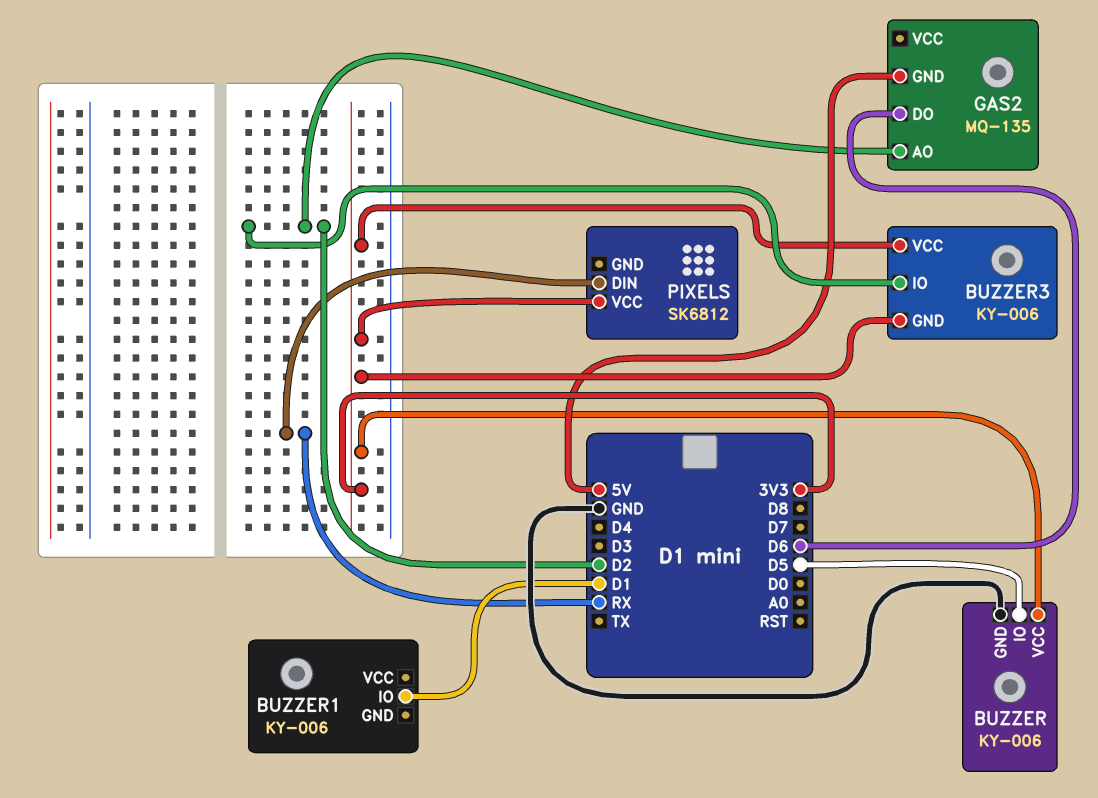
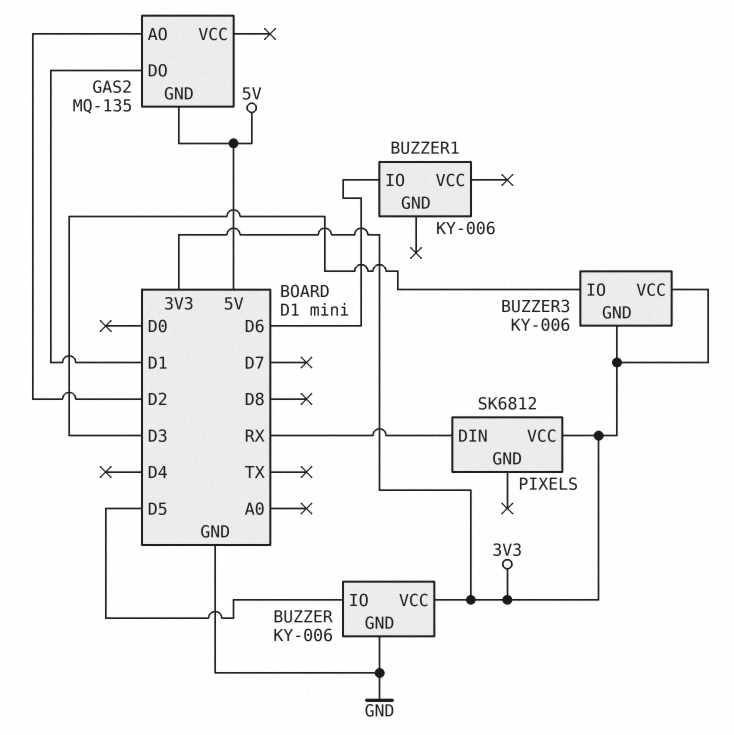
BUZZER1 pin IO: D1 -> D6
BUZZER3 pin IO: D2 -> D3
GAS2 pin DO: D6 -> D1

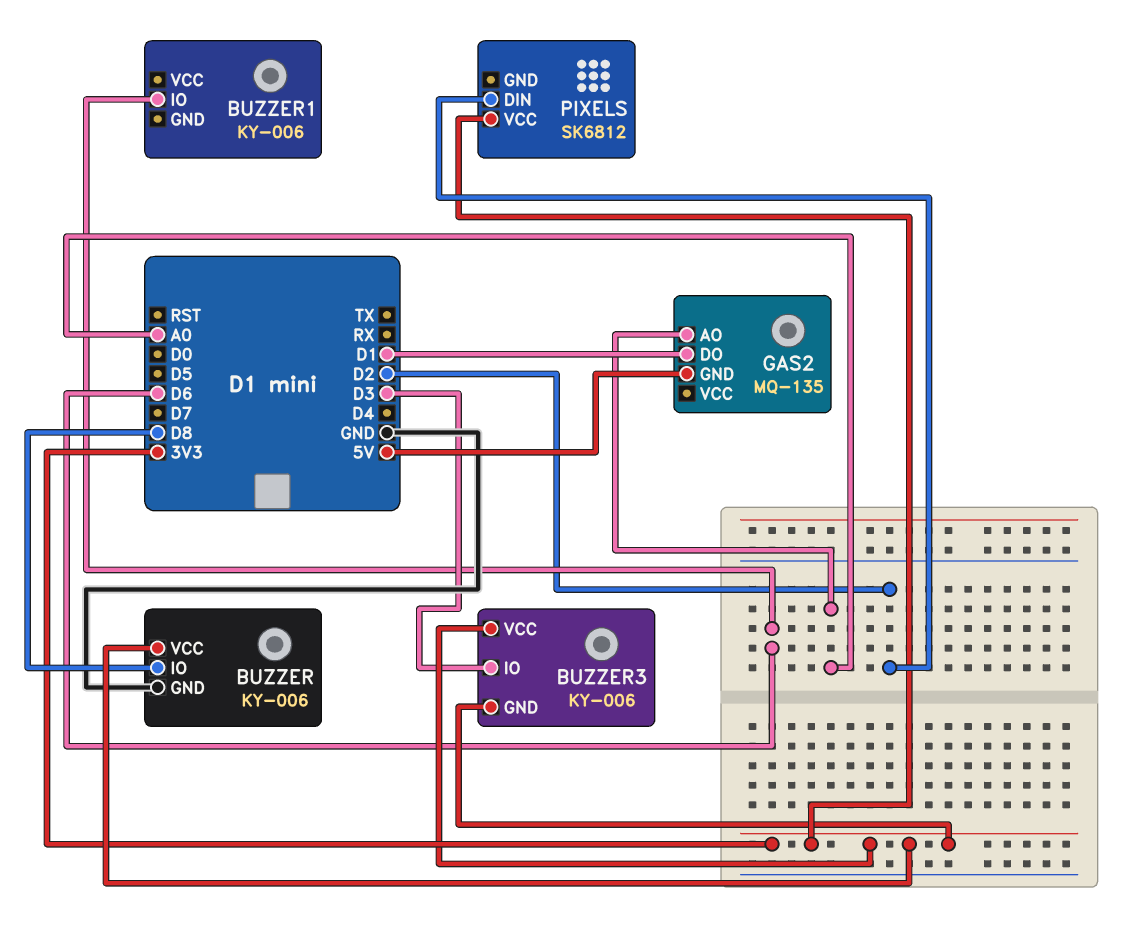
BUZZER pin IO: D5 -> D8
GAS2 pin AO: D2 -> A0
PIXELS pin DIN: RX -> D2

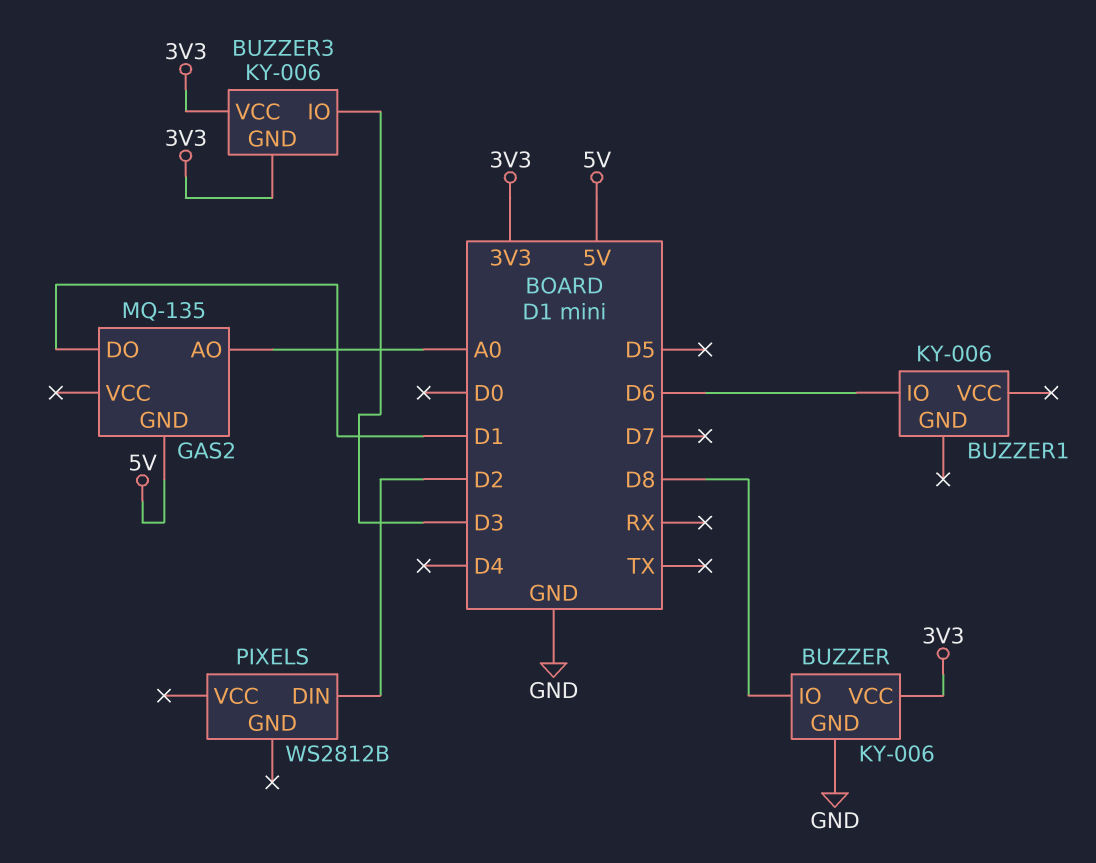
PIXELS: SK6812 -> WS2812B
PIXELS pin VCC: 3V3 -> none

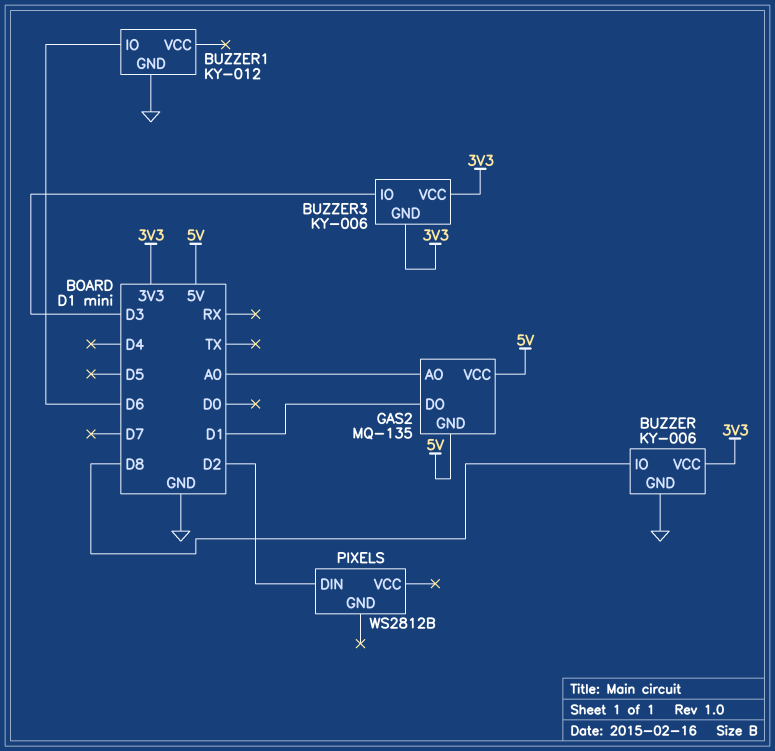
BUZZER1: KY-006 -> KY-012
BUZZER1 pin GND: none -> GND
GAS2 pin VCC: none -> 5V

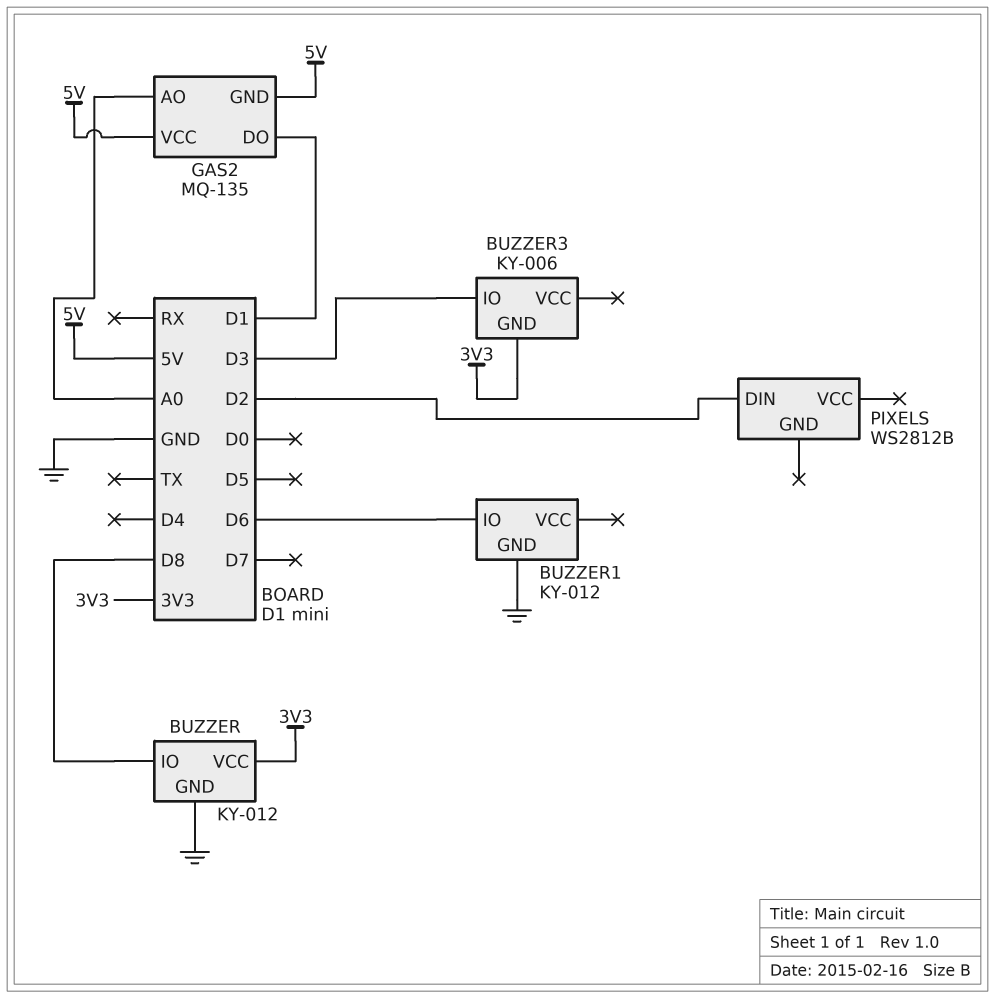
BUZZER: KY-006 -> KY-012
BUZZER3 pin VCC: 3V3 -> none

